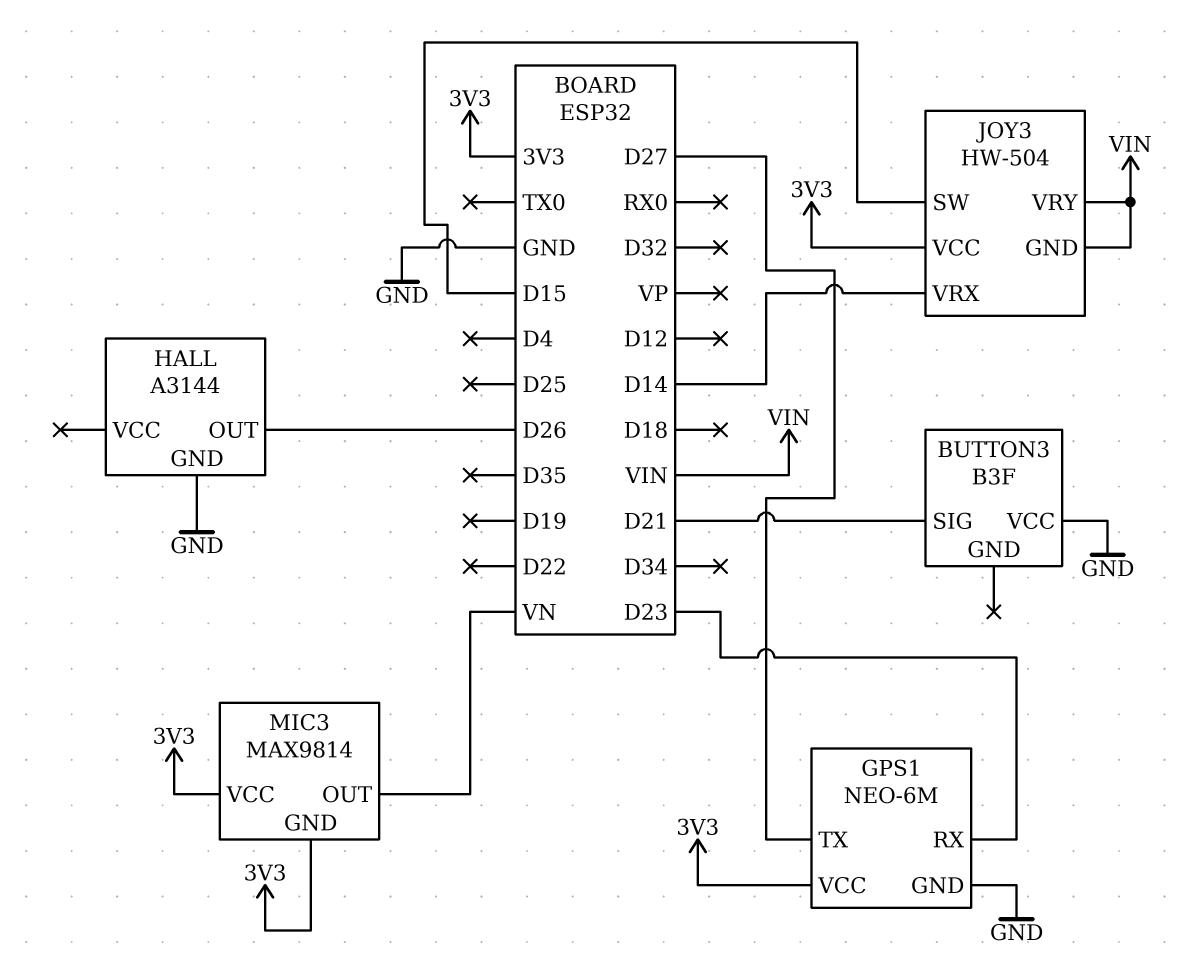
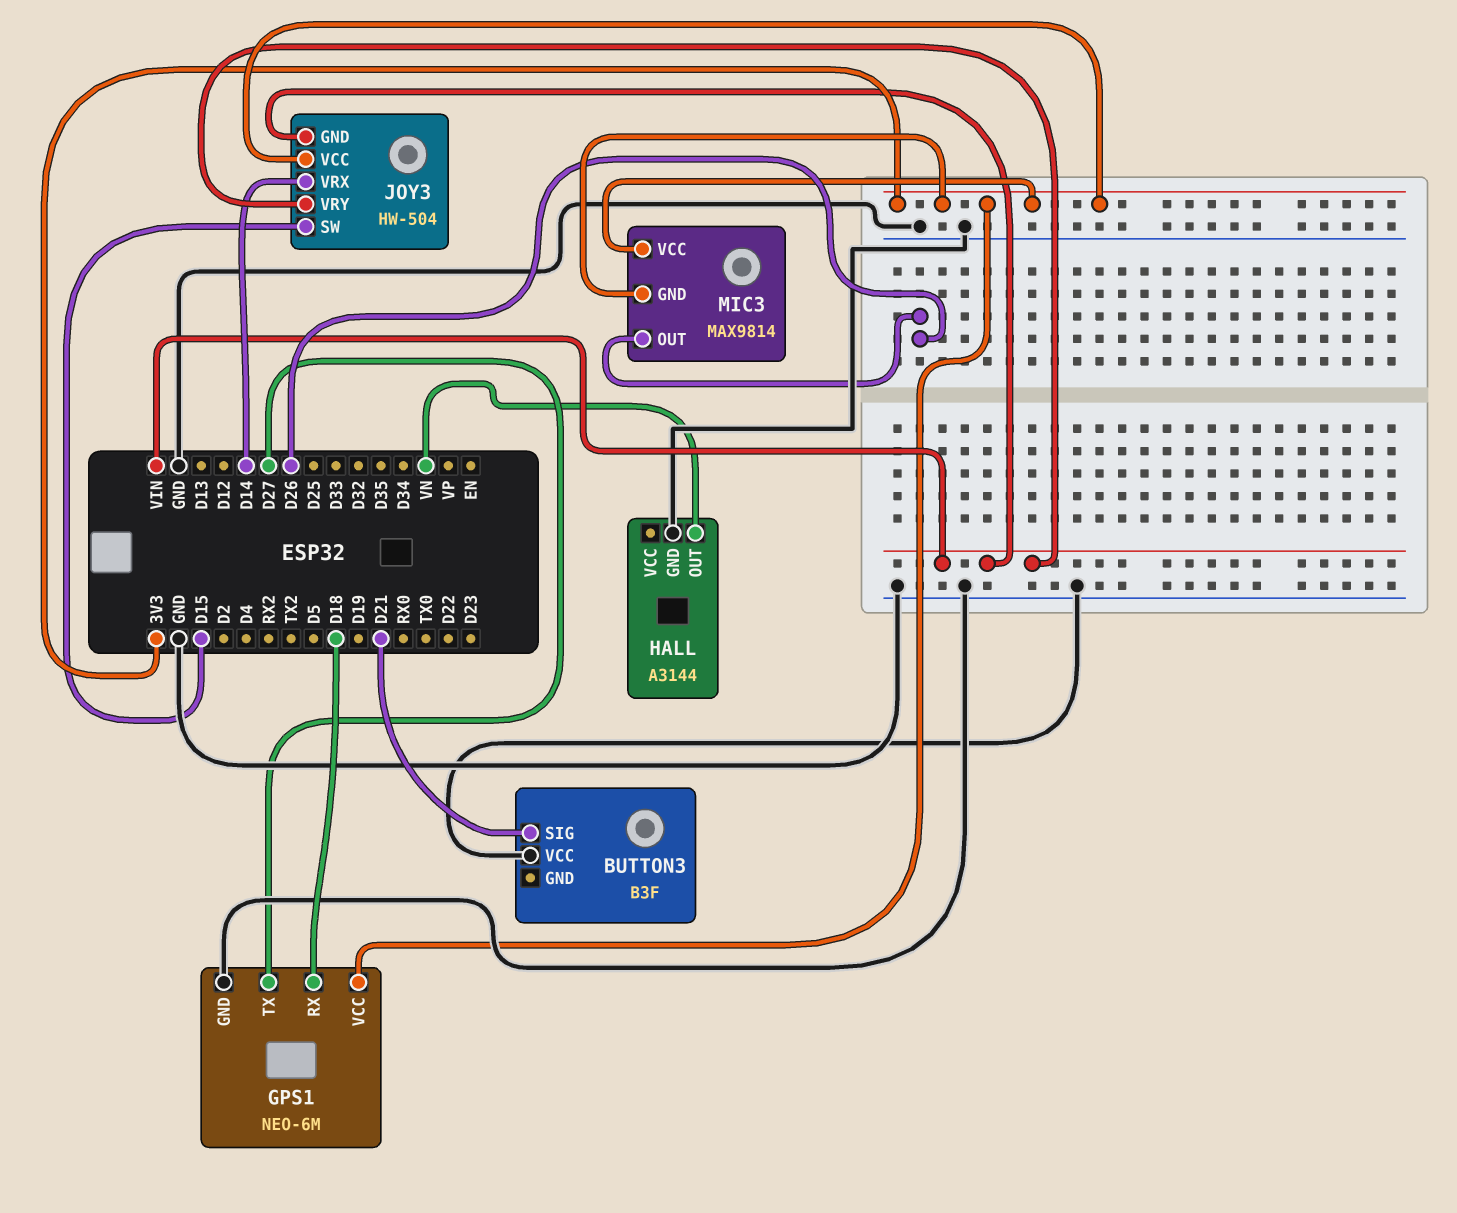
GPS1 pin RX: D23 -> D18
HALL pin OUT: D26 -> VN
MIC3 pin OUT: VN -> D26

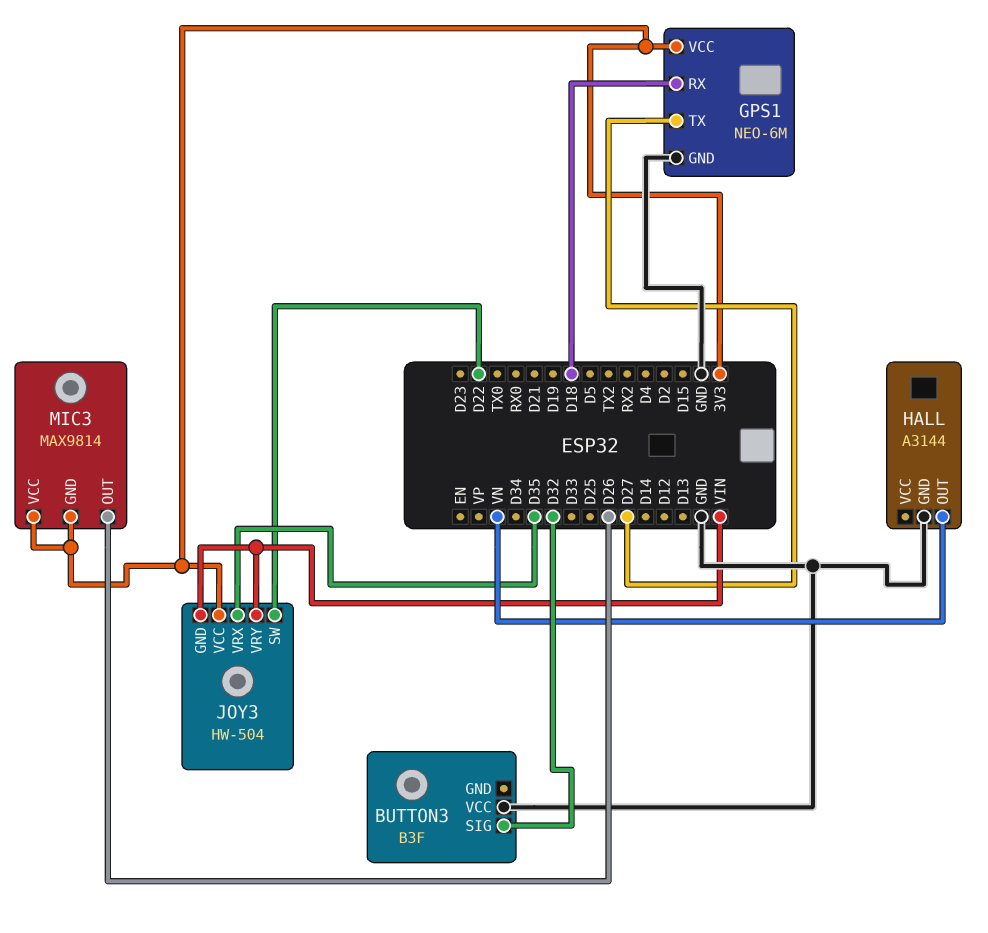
BUTTON3 pin SIG: D21 -> D32
JOY3 pin SW: D15 -> D22
JOY3 pin VRX: D14 -> D35

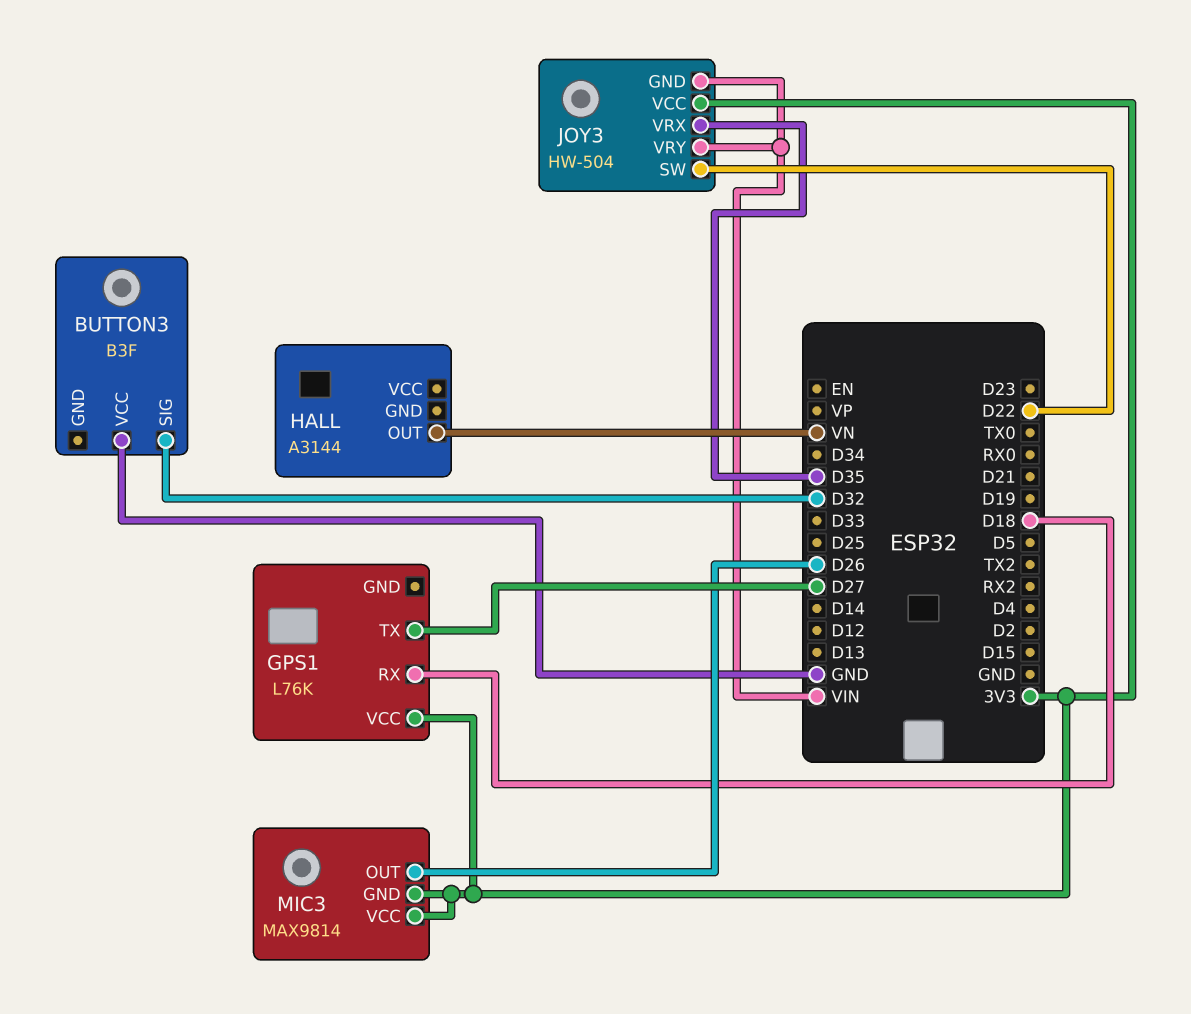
GPS1: NEO-6M -> L76K
GPS1 pin GND: GND -> none
HALL pin GND: GND -> none

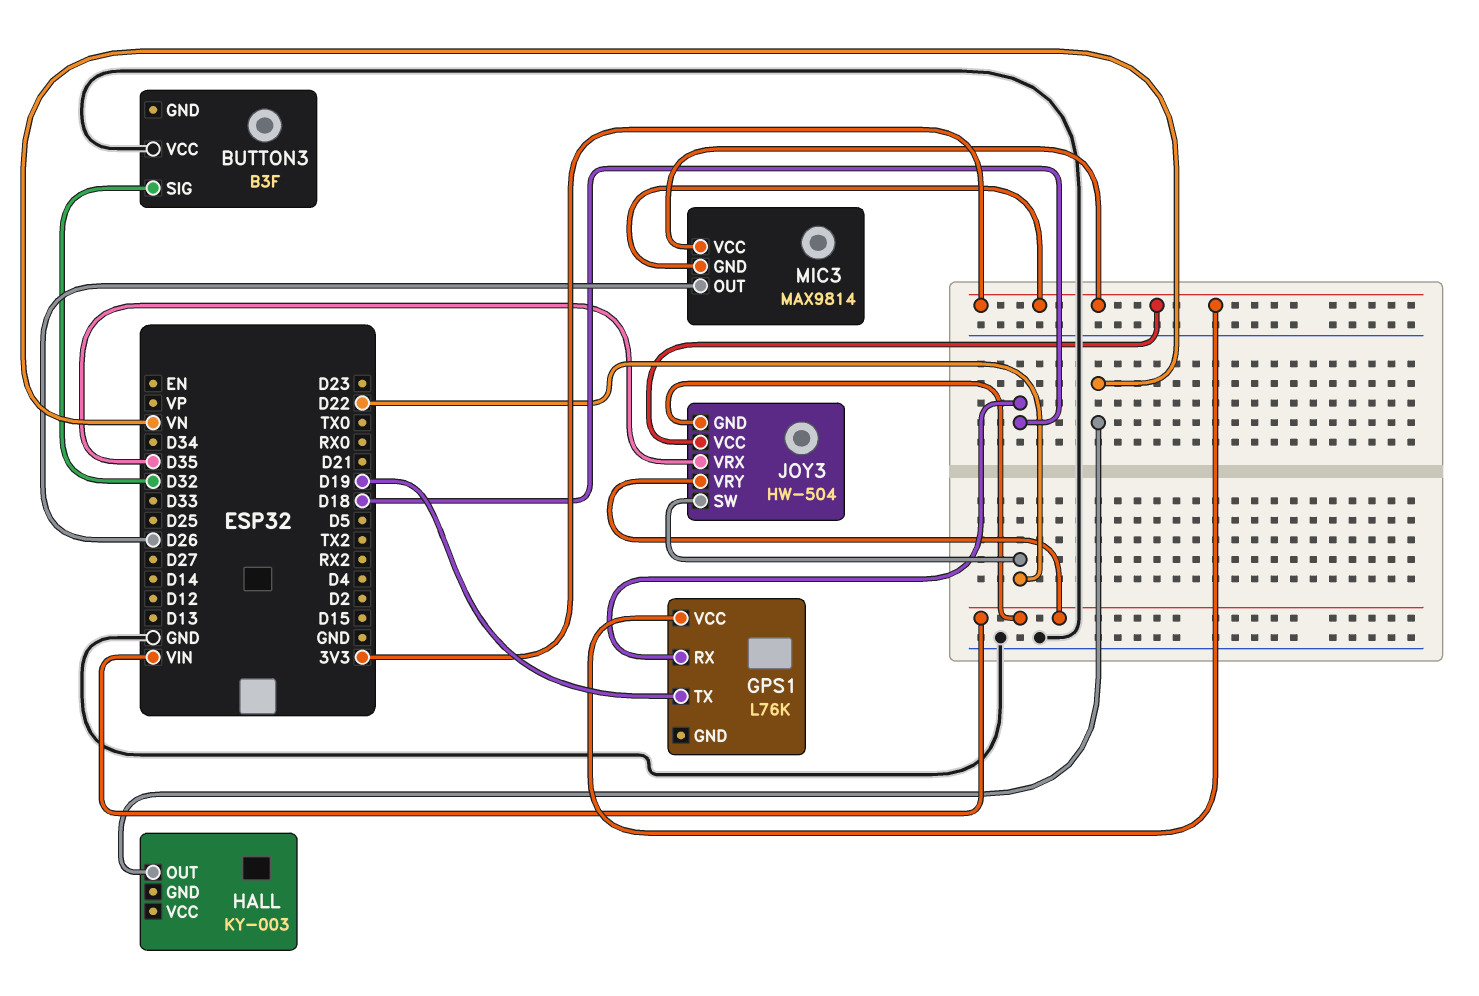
GPS1 pin TX: D27 -> D19
HALL: A3144 -> KY-003

